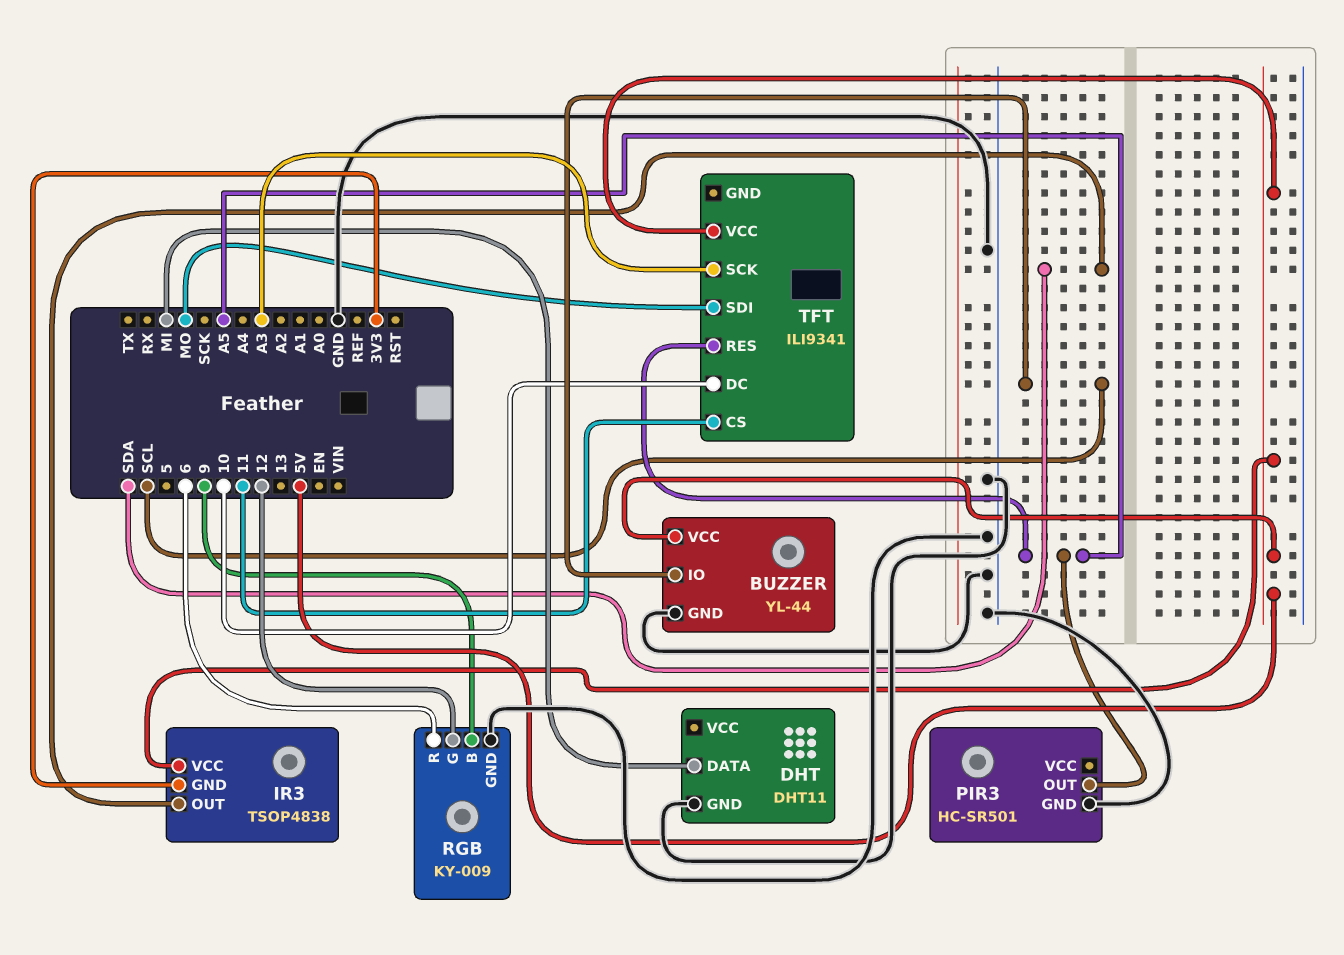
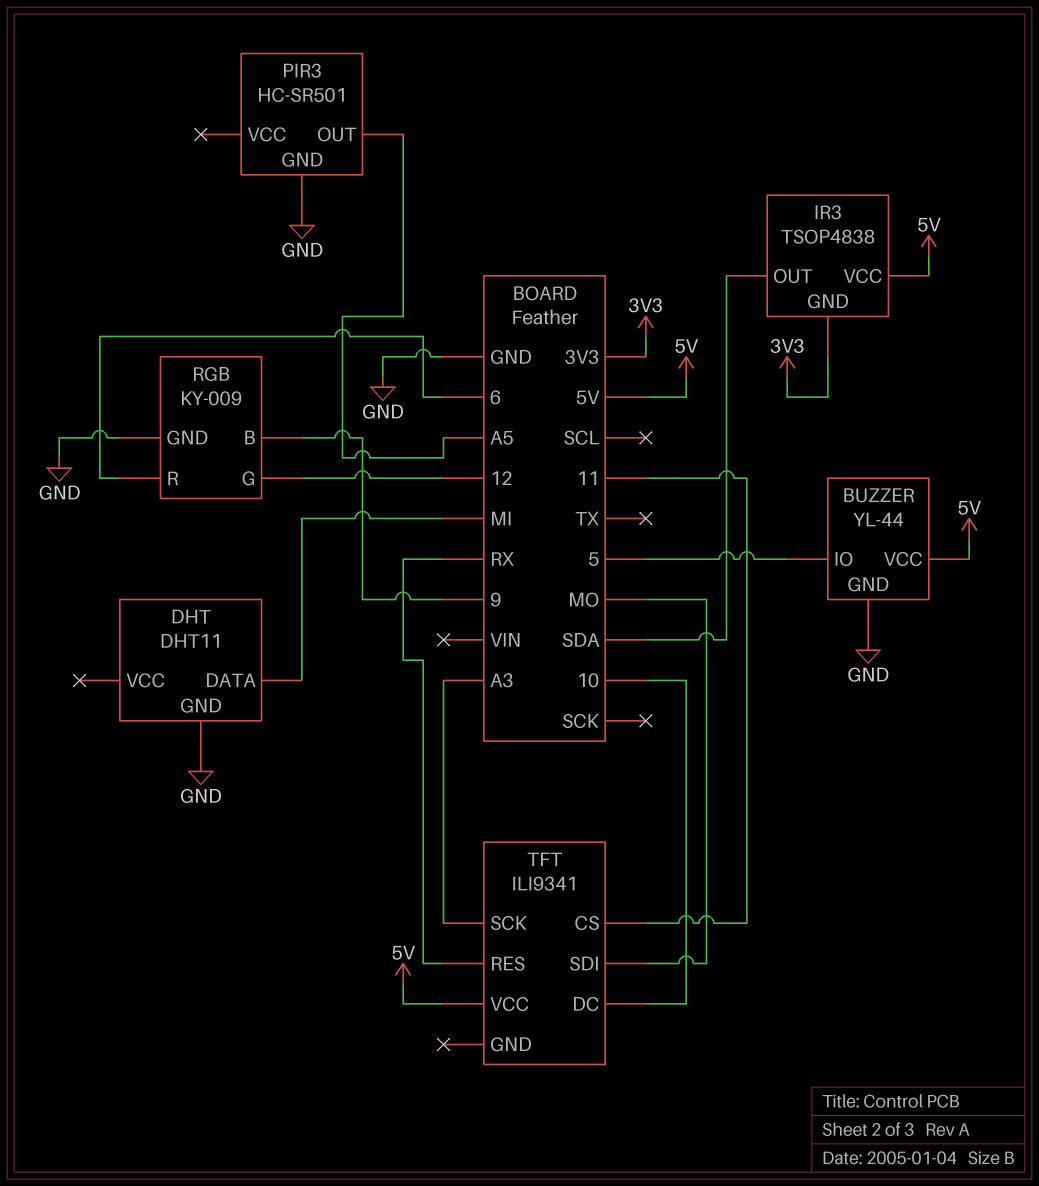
BUZZER pin IO: SCL -> 5
TFT pin RES: A5 -> RX

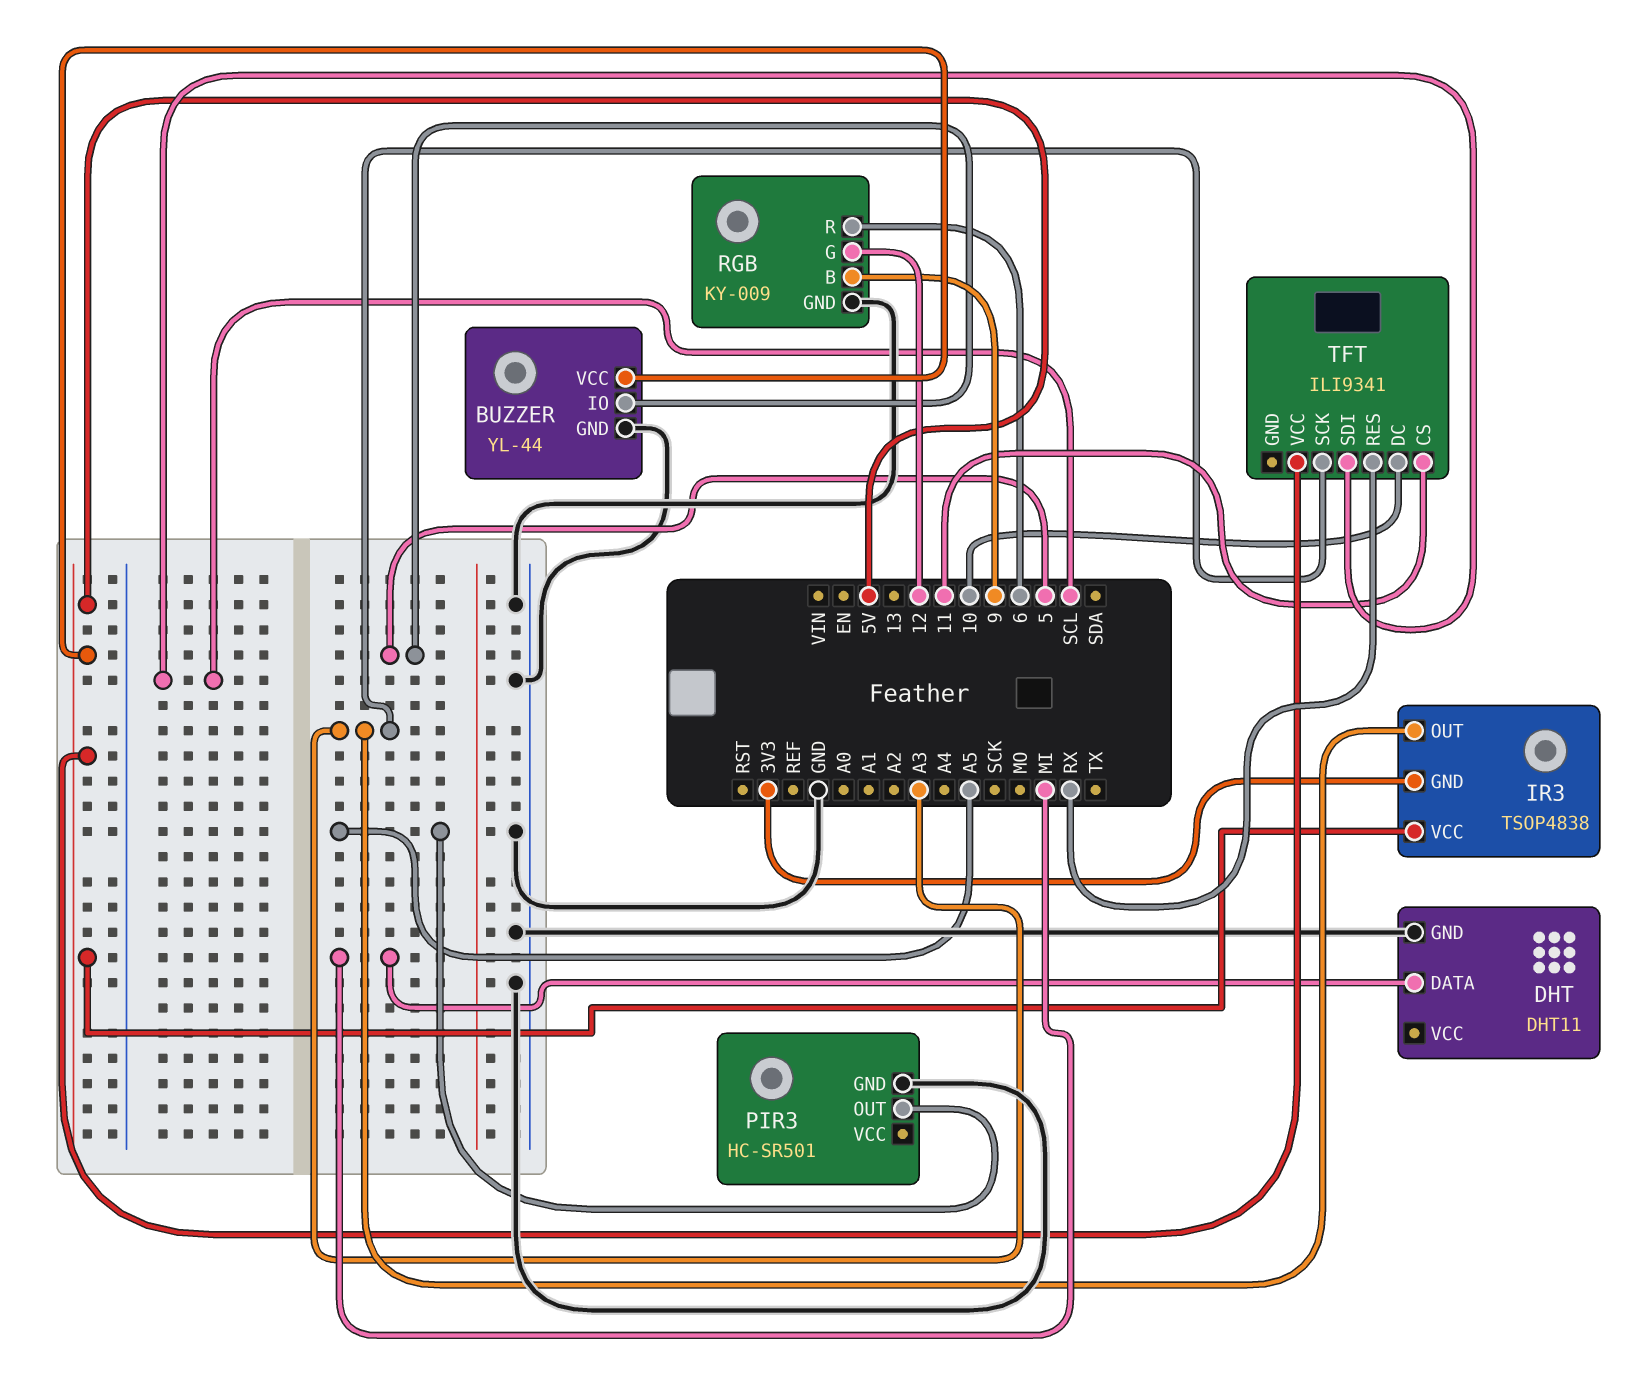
IR3 pin OUT: SDA -> A3
TFT pin SDI: MO -> SCL

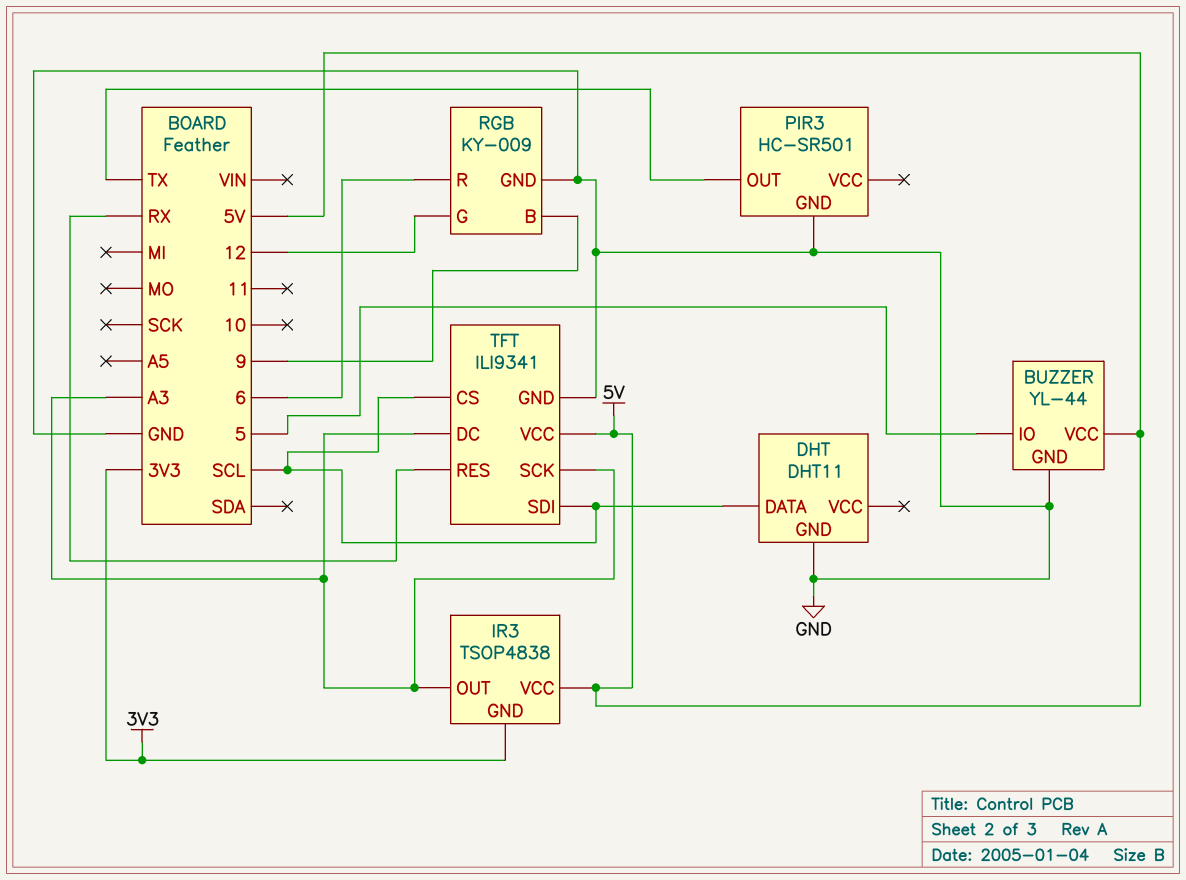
DHT pin DATA: MI -> SCL
PIR3 pin OUT: A5 -> TX
TFT pin CS: 11 -> SCL
TFT pin DC: 10 -> A3
TFT pin GND: none -> GND

